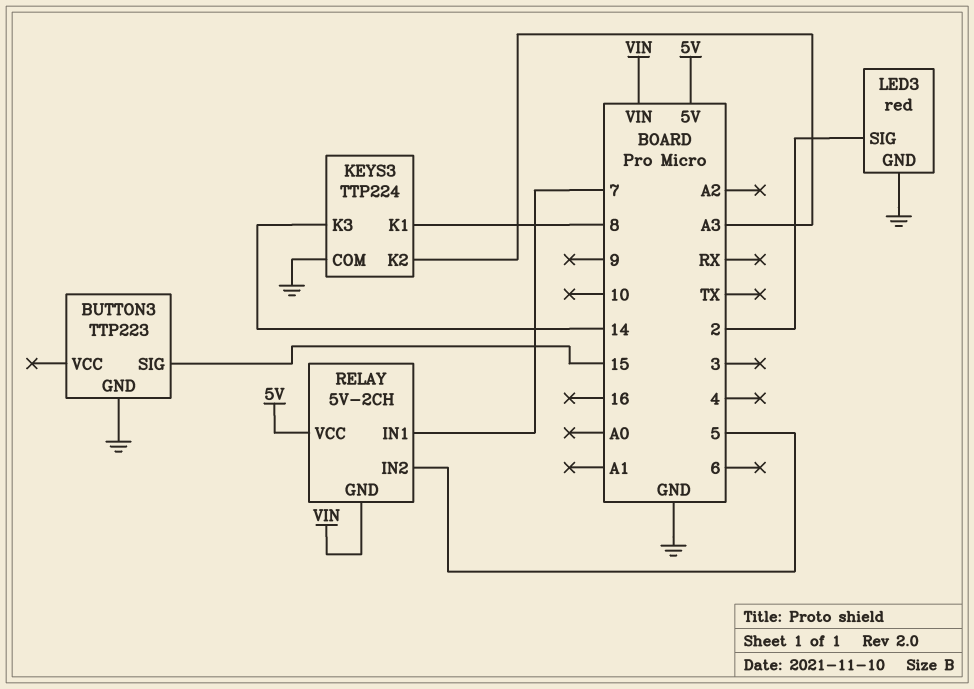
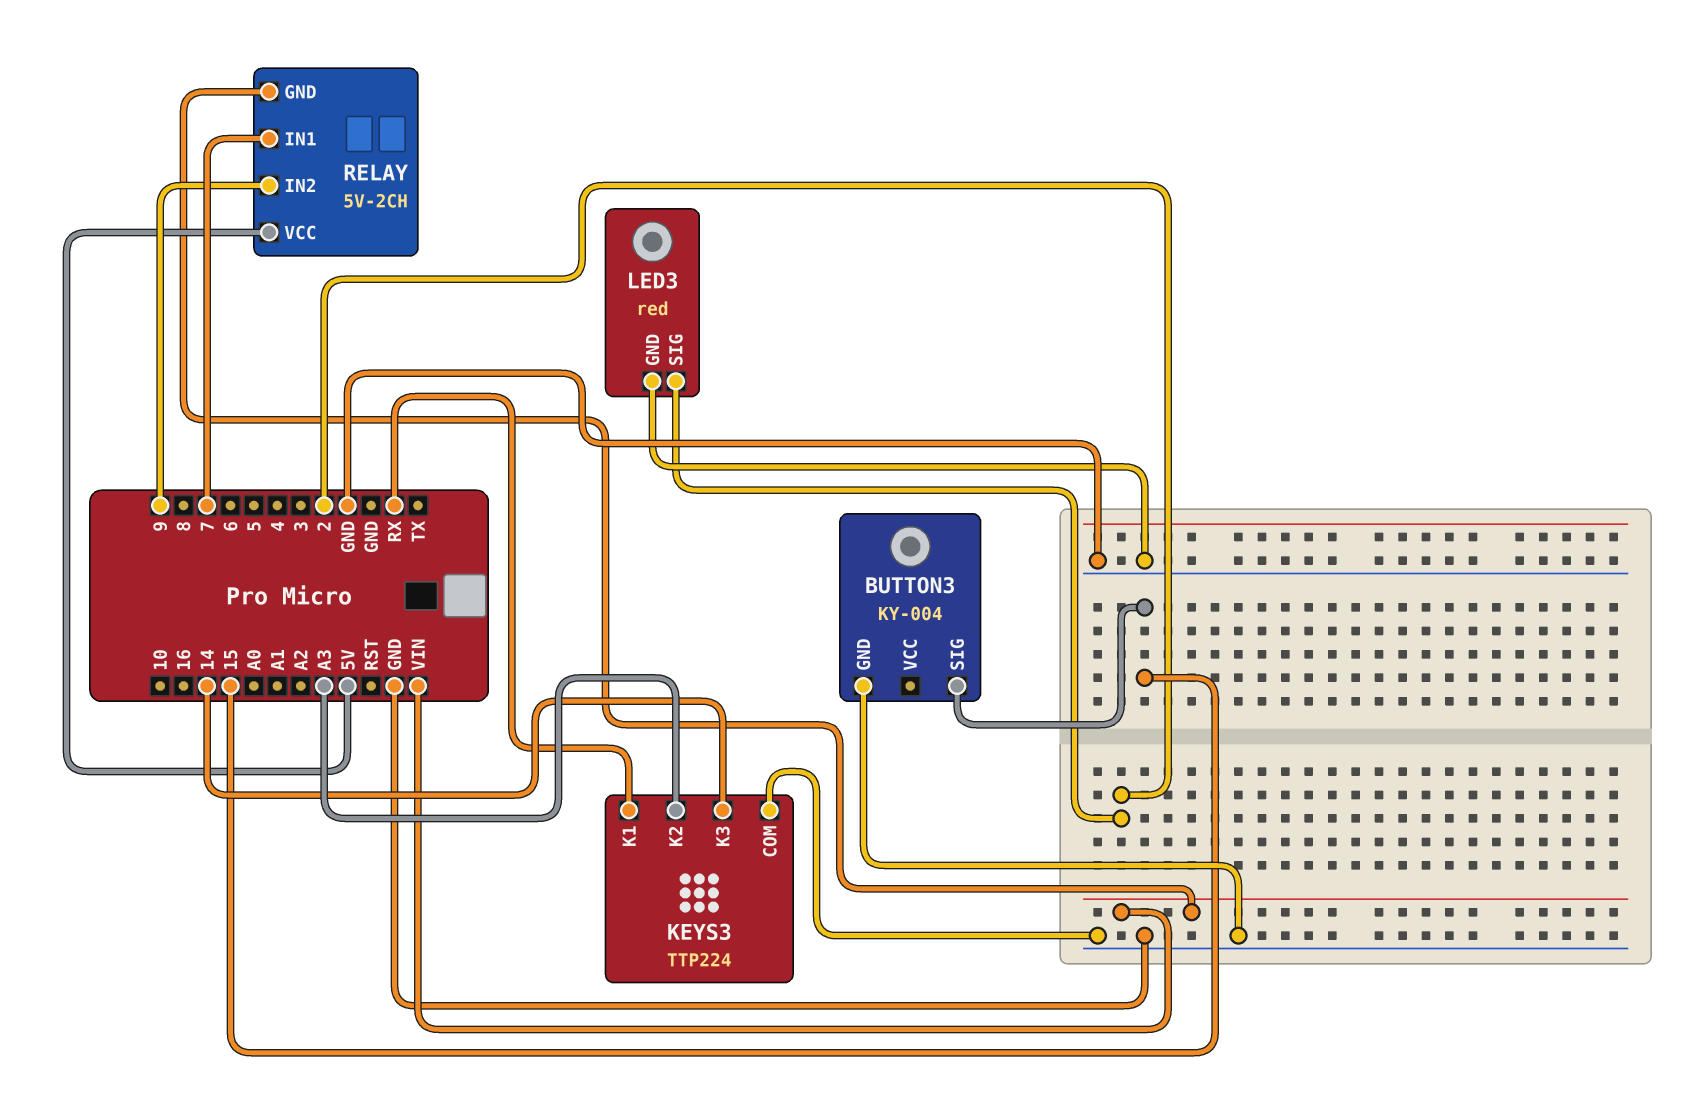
BUTTON3: TTP223 -> KY-004
KEYS3 pin K1: 8 -> RX
RELAY pin IN2: 5 -> 9

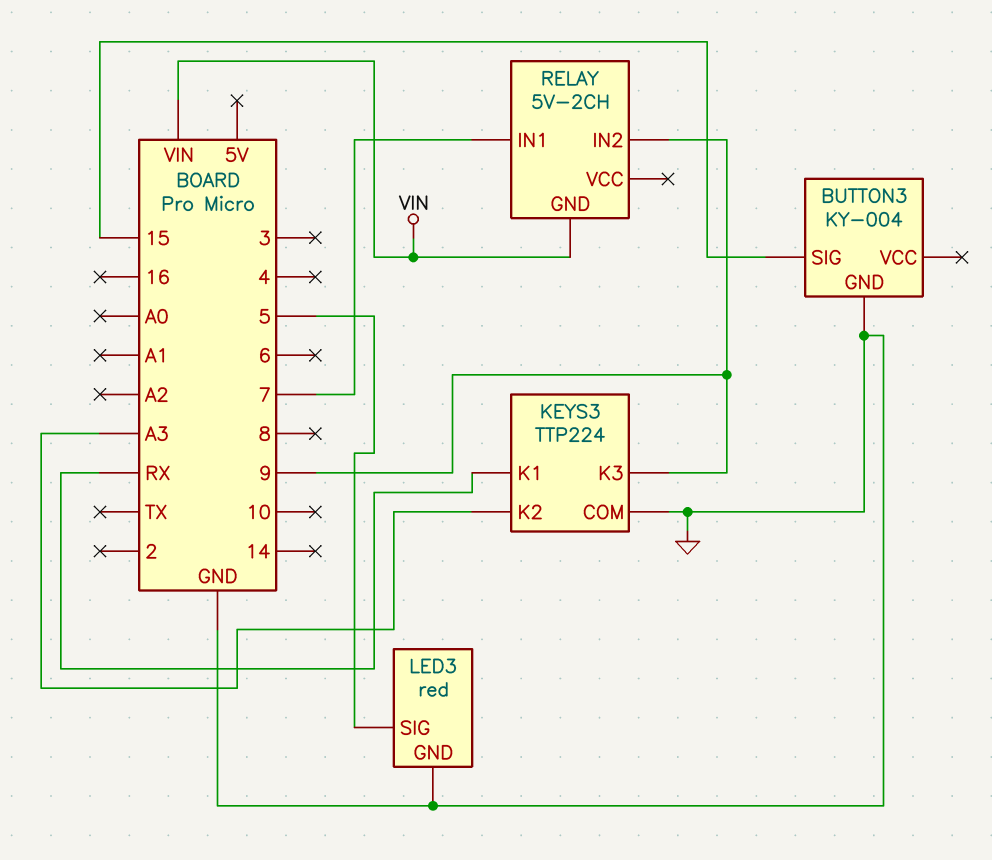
KEYS3 pin K3: 14 -> 9
LED3 pin SIG: 2 -> 5
RELAY pin VCC: 5V -> none

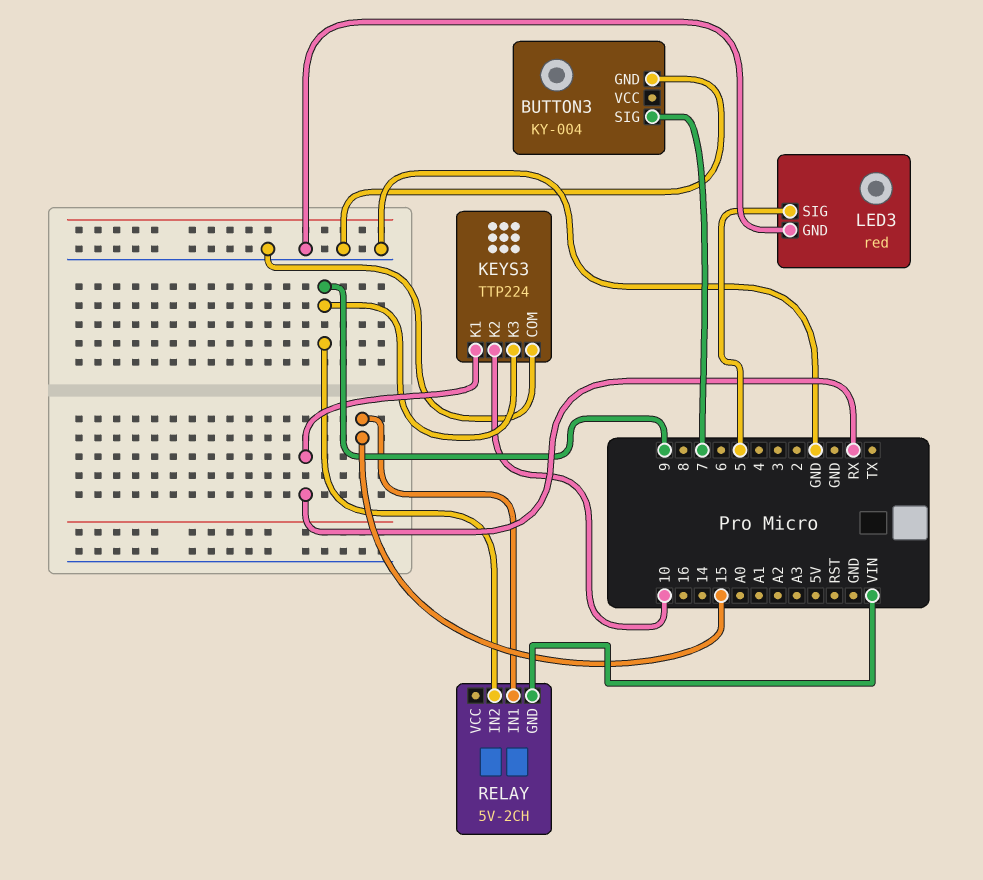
BUTTON3 pin SIG: 15 -> 7
KEYS3 pin K2: A3 -> 10
RELAY pin IN1: 7 -> 15

